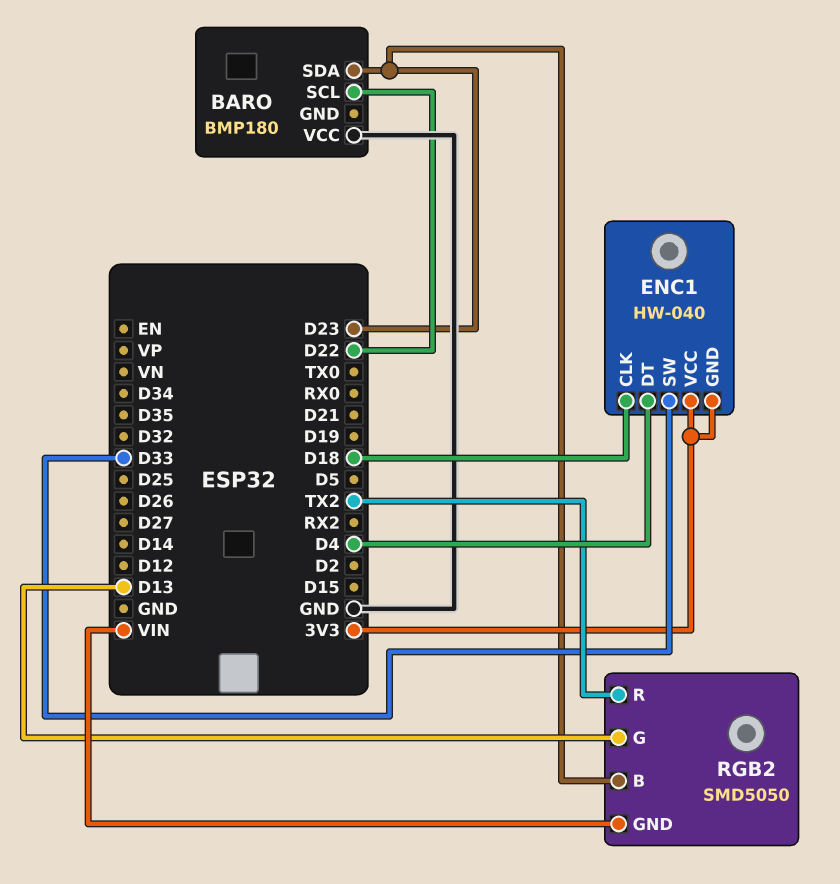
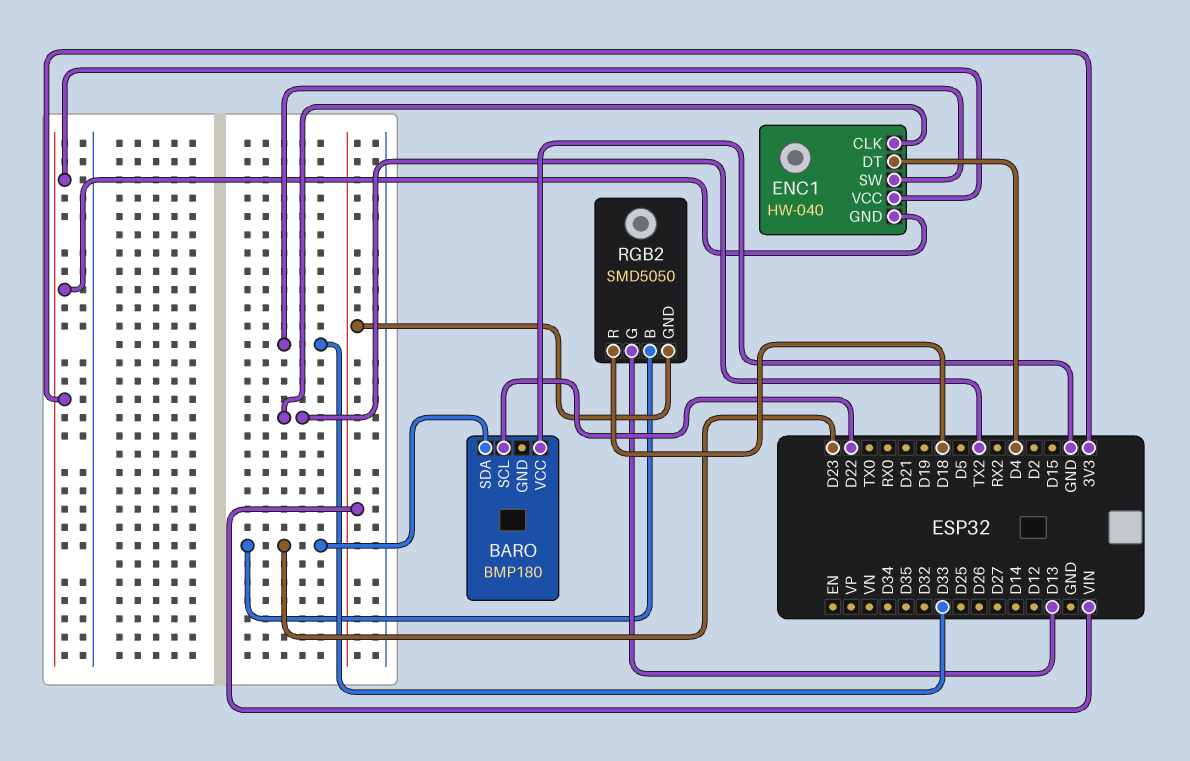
ENC1 pin CLK: D18 -> TX2
RGB2 pin R: TX2 -> D18

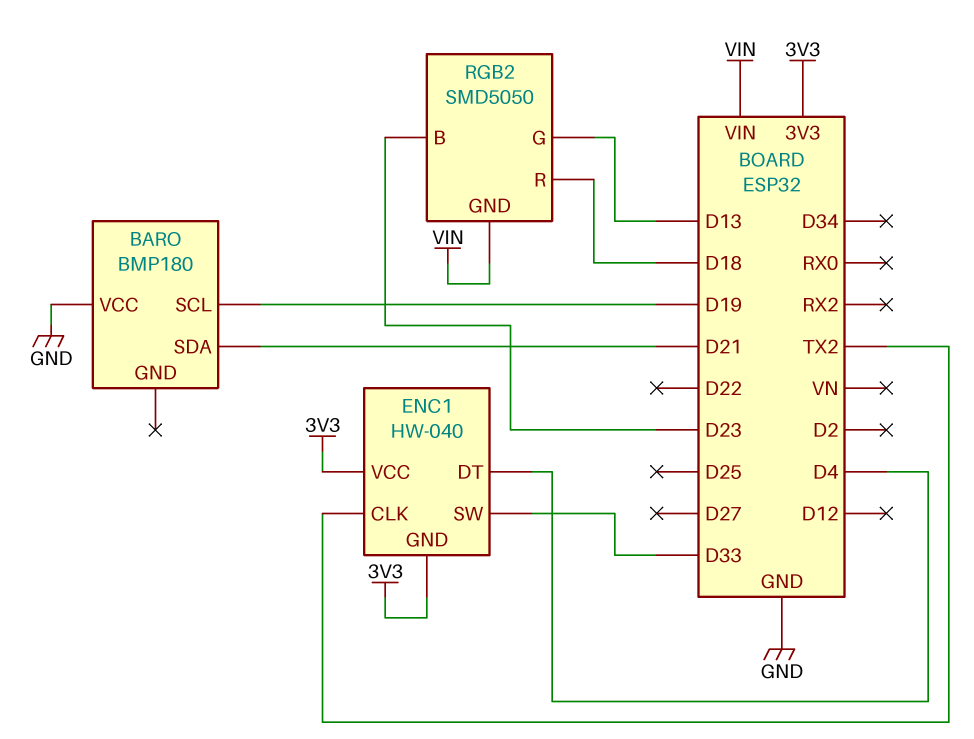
BARO pin SCL: D22 -> D19
BARO pin SDA: D23 -> D21

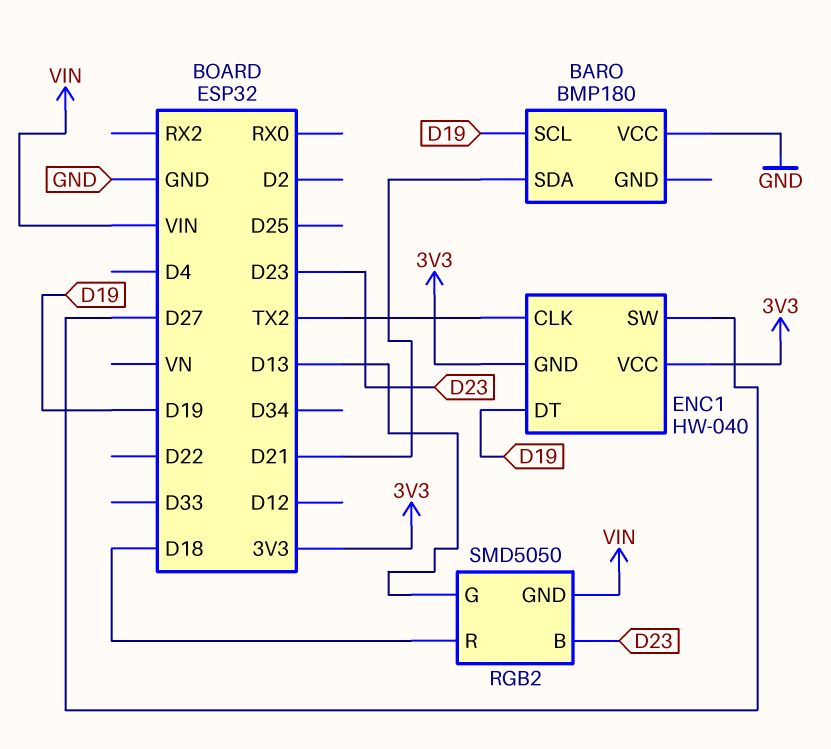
ENC1 pin DT: D4 -> D19
ENC1 pin SW: D33 -> D27

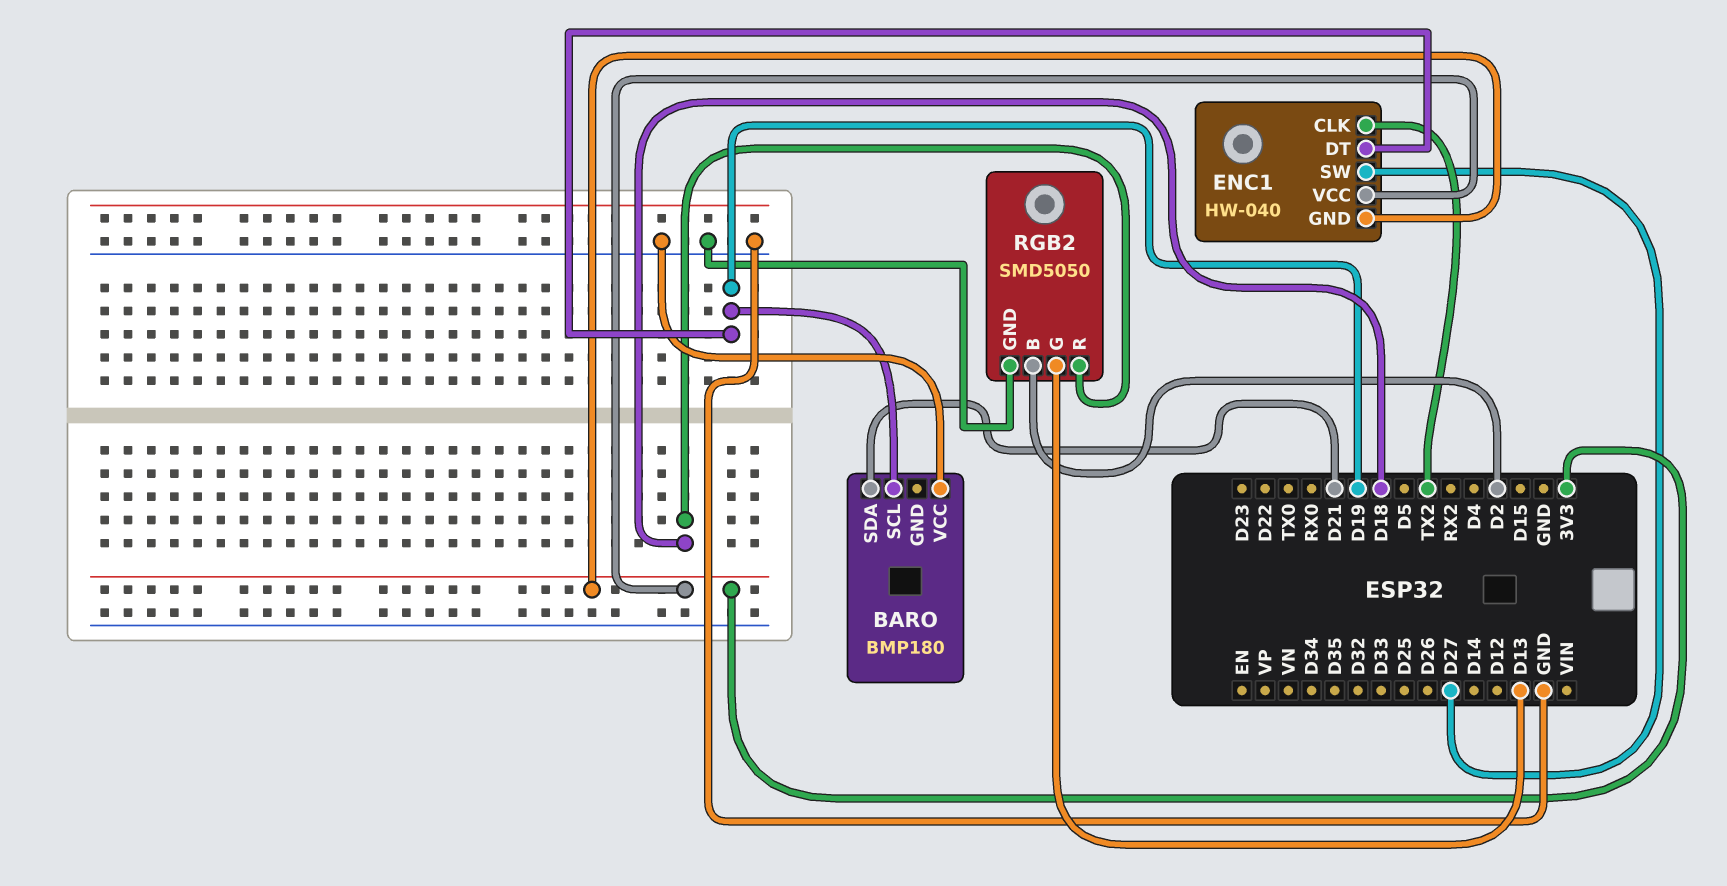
RGB2 pin B: D23 -> D2
RGB2 pin GND: VIN -> GND

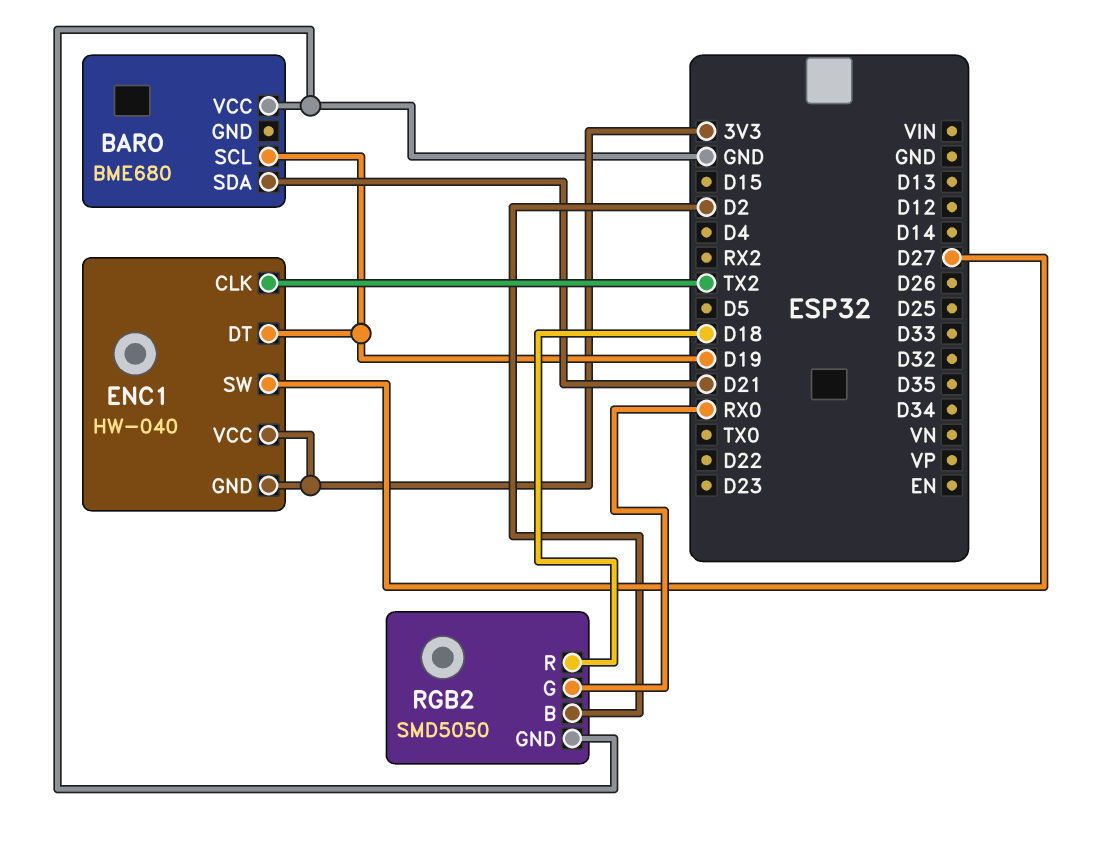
BARO: BMP180 -> BME680
RGB2 pin G: D13 -> RX0

